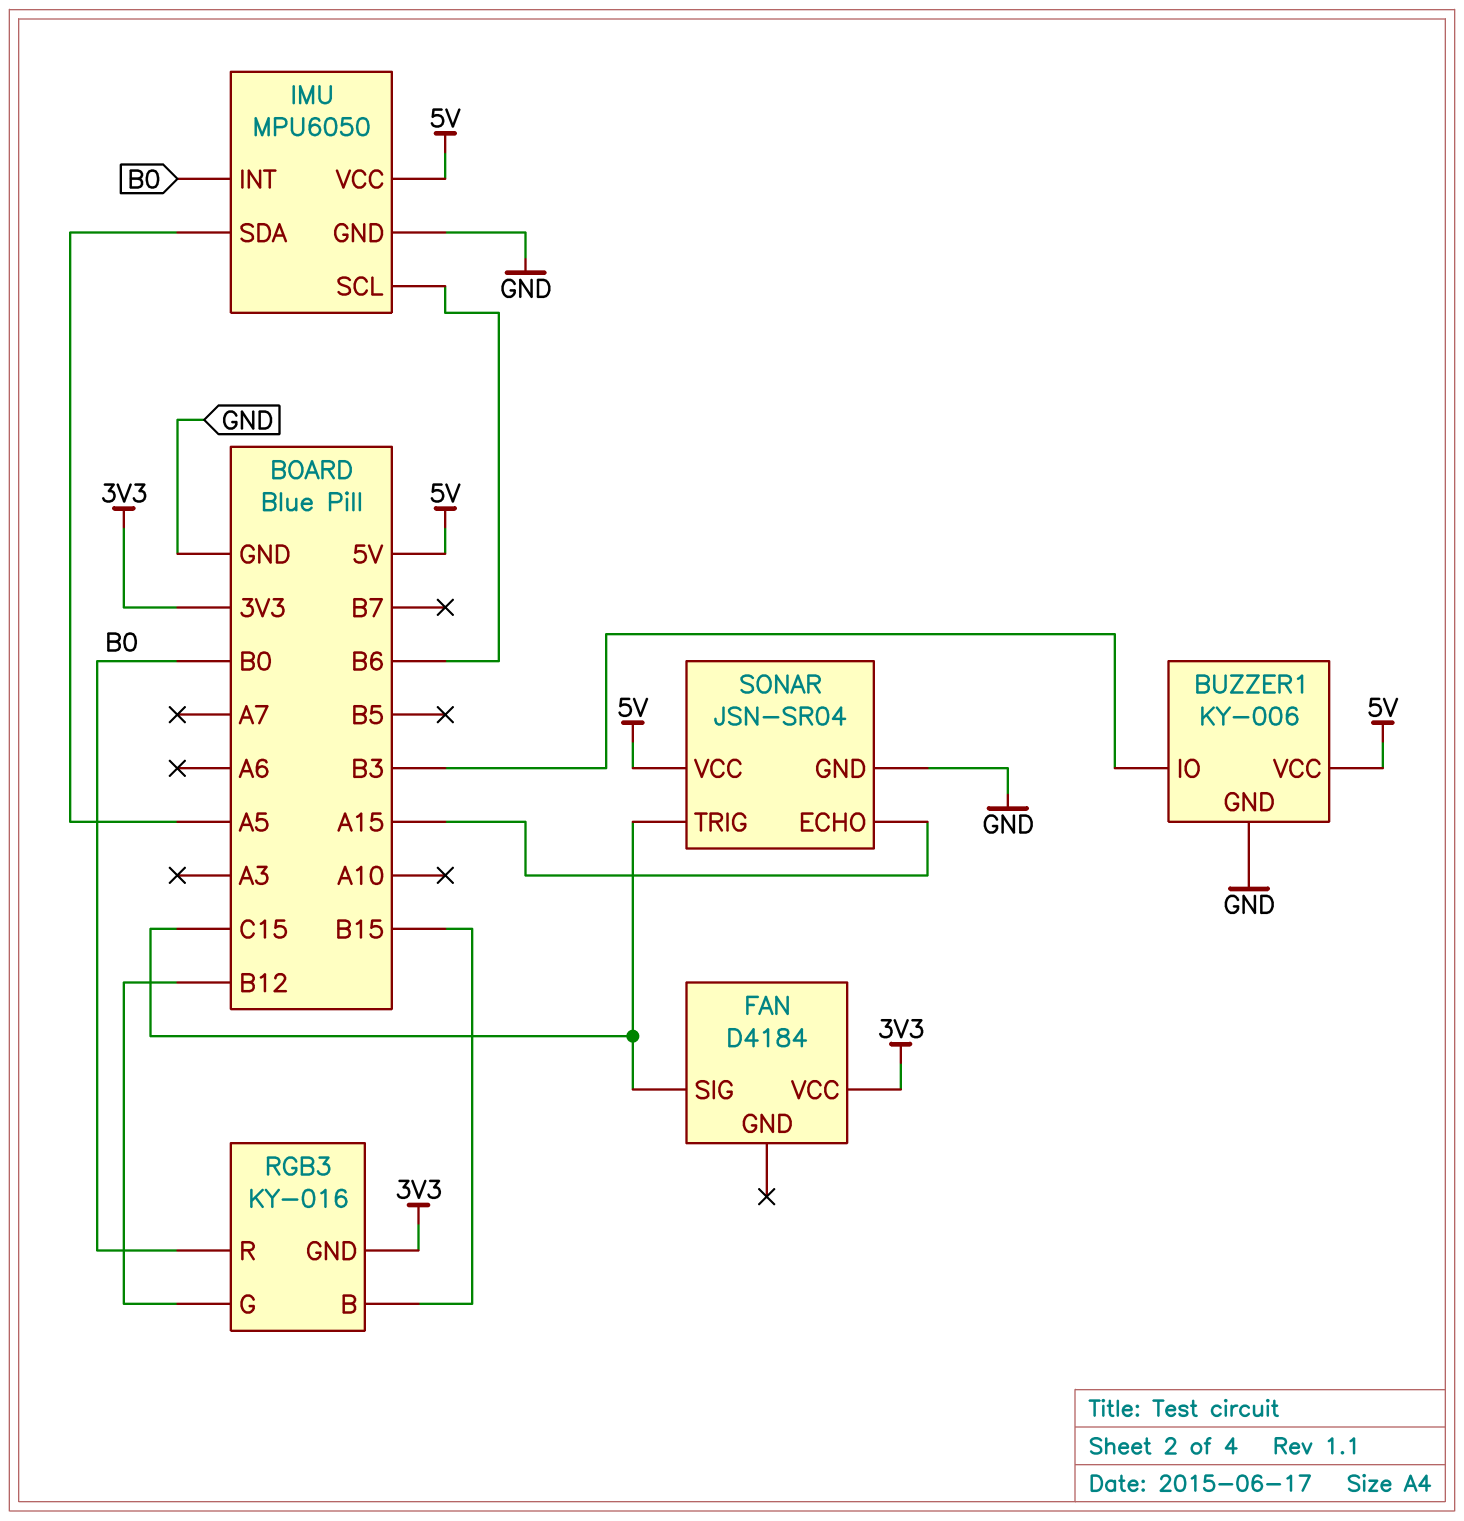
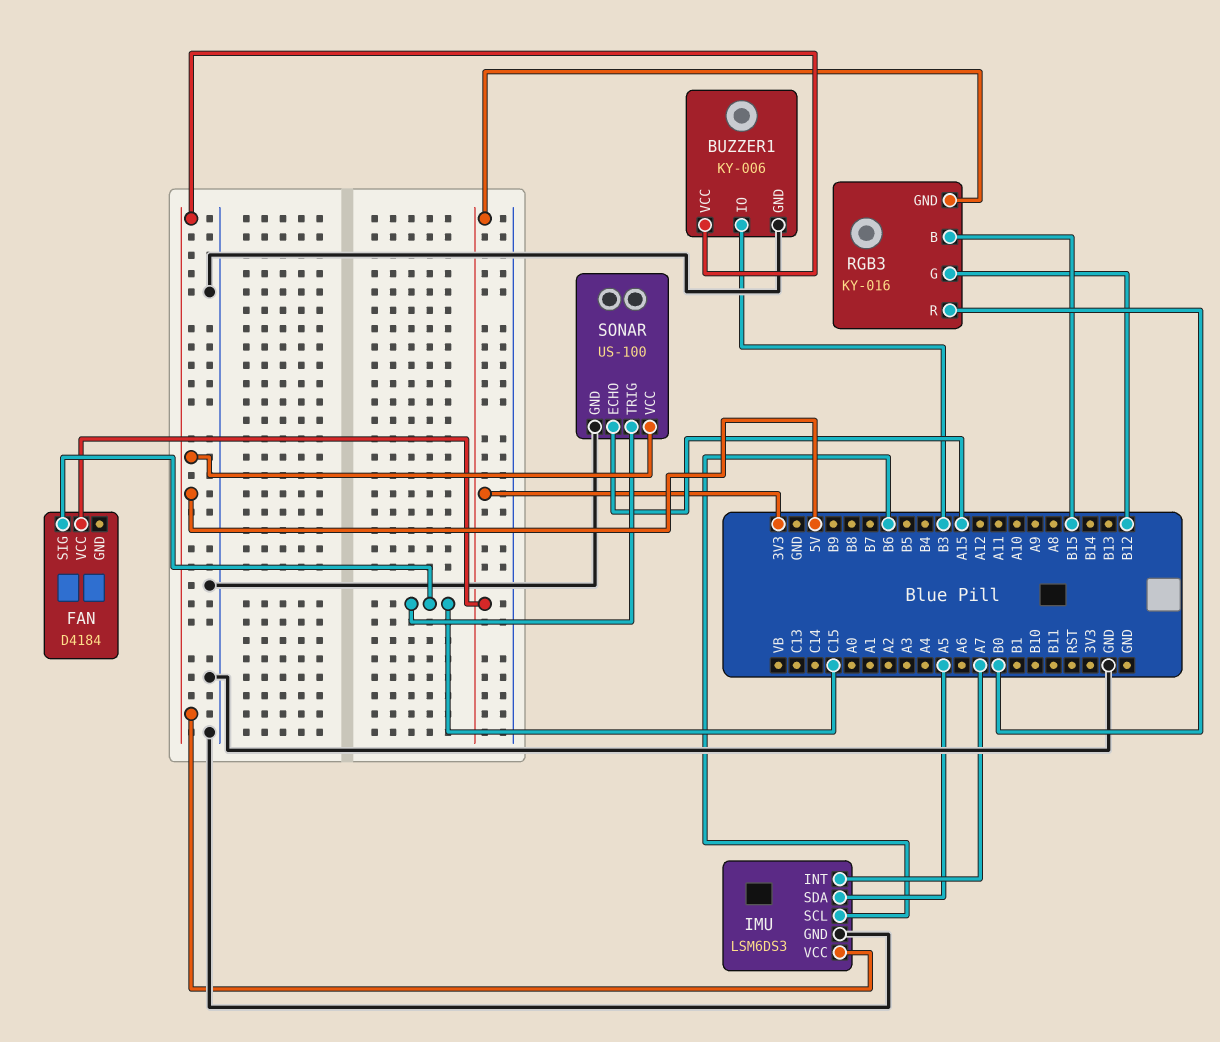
IMU: MPU6050 -> LSM6DS3
IMU pin INT: B0 -> A7
SONAR: JSN-SR04 -> US-100

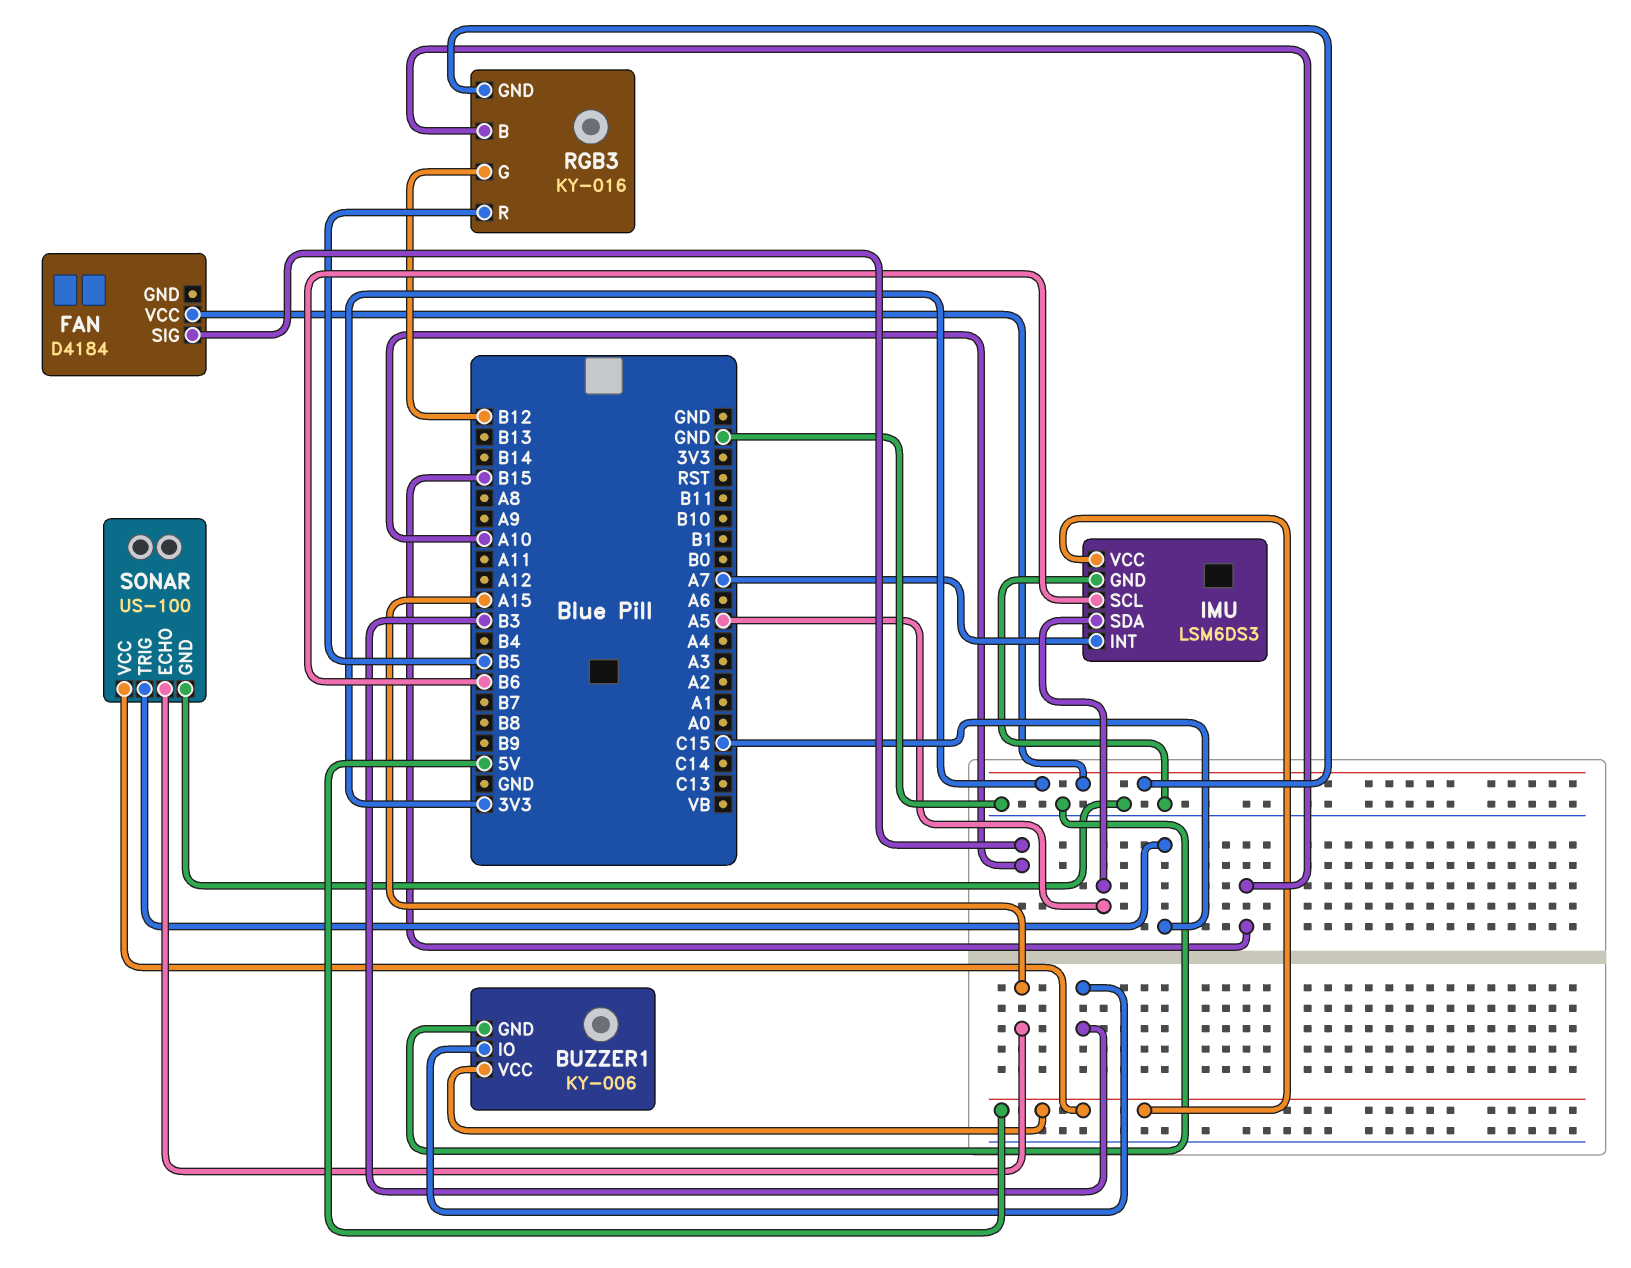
FAN pin SIG: C15 -> A10
RGB3 pin R: B0 -> B5

